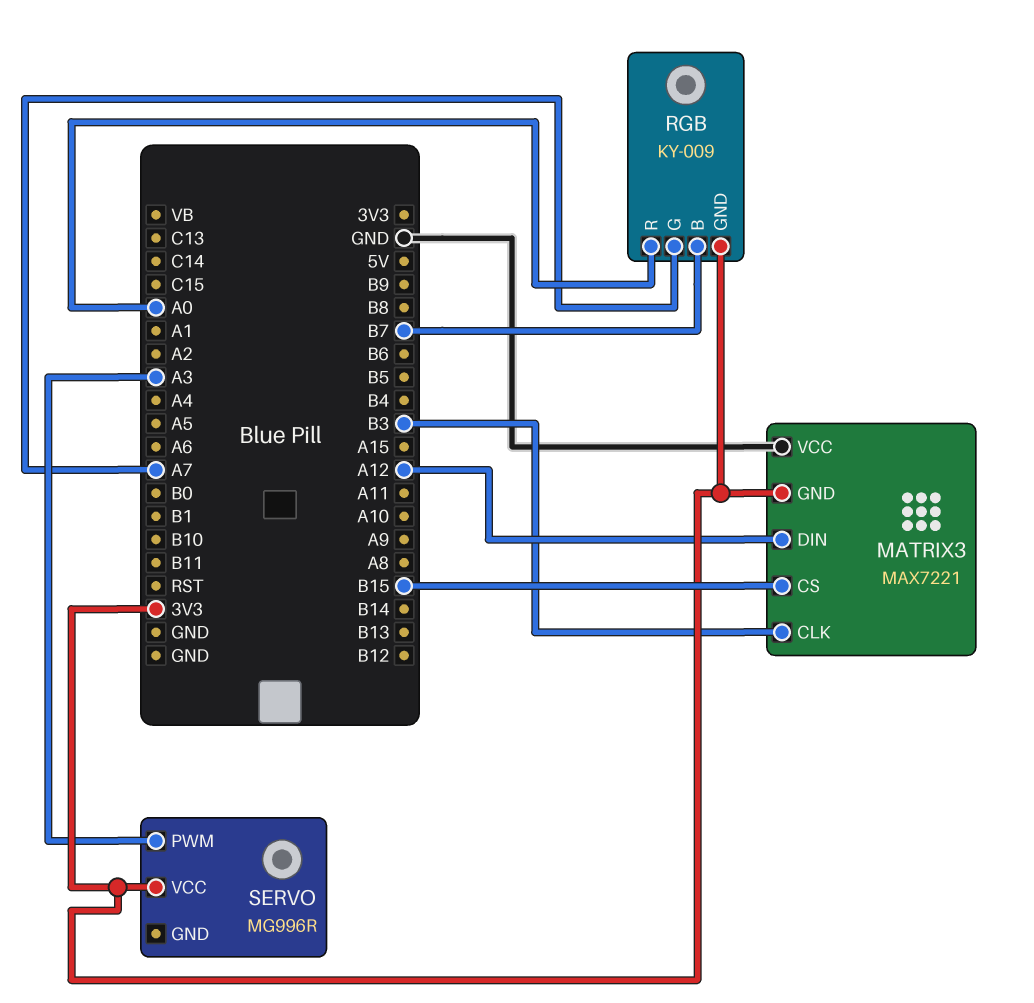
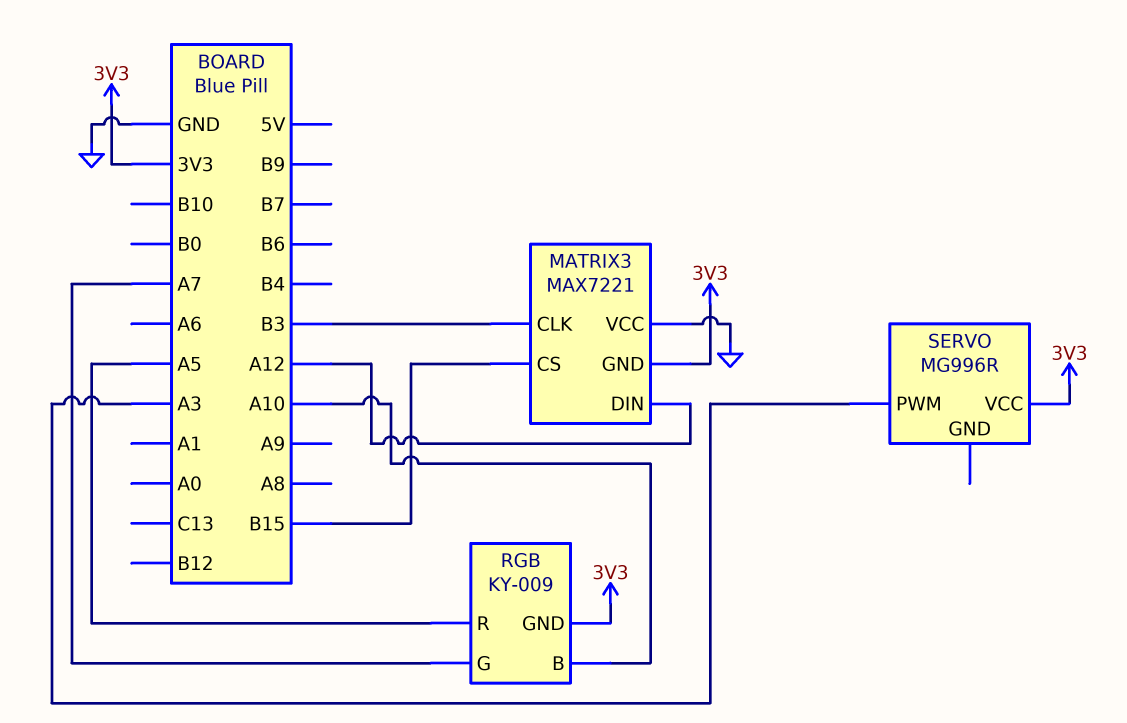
RGB pin B: B7 -> A10
RGB pin R: A0 -> A5

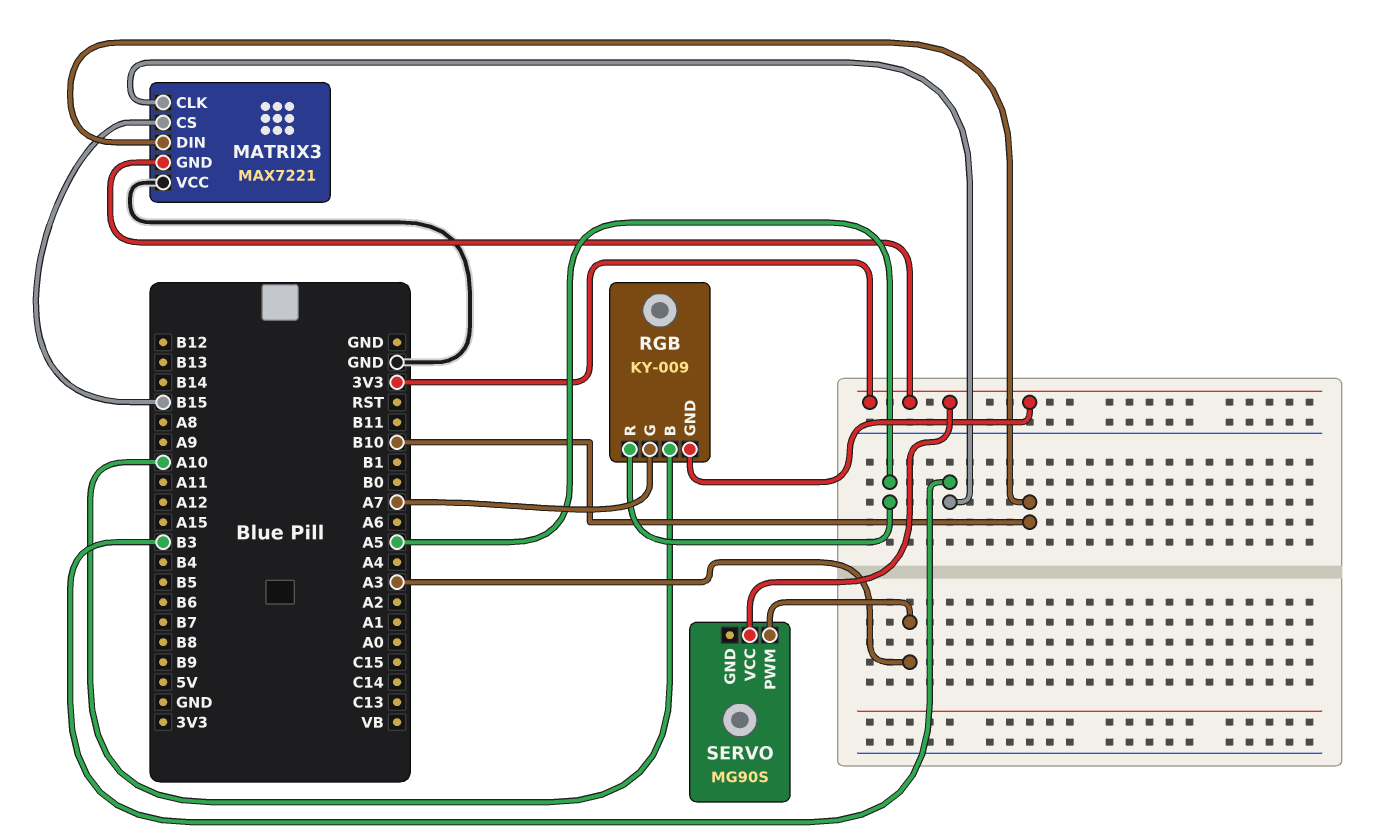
MATRIX3 pin DIN: A12 -> B10
SERVO: MG996R -> MG90S

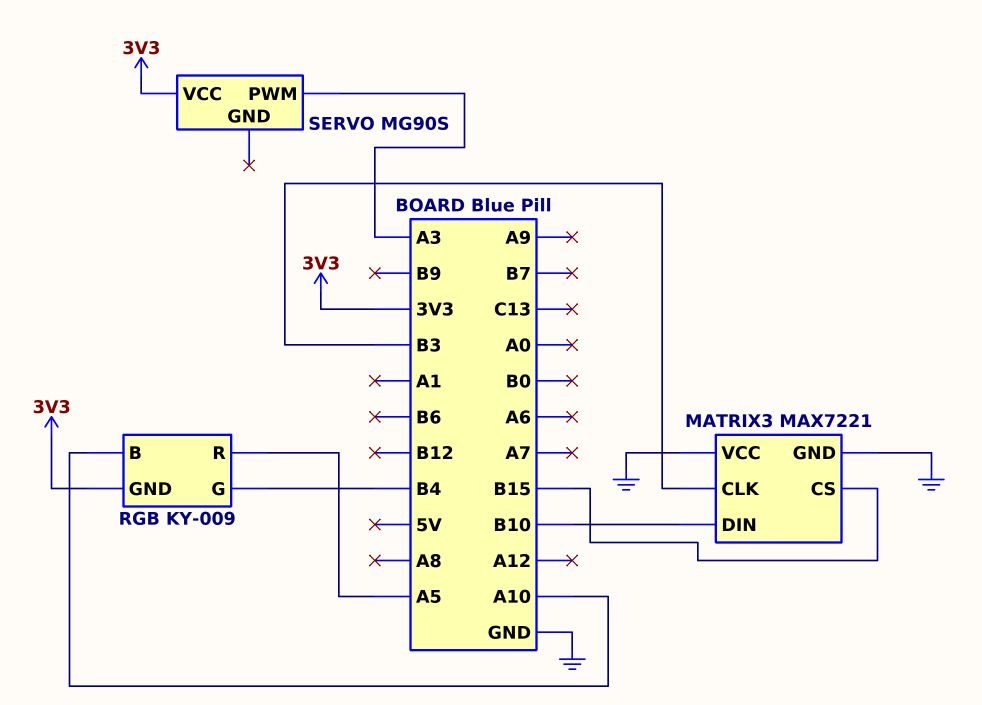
MATRIX3 pin GND: 3V3 -> GND
RGB pin G: A7 -> B4

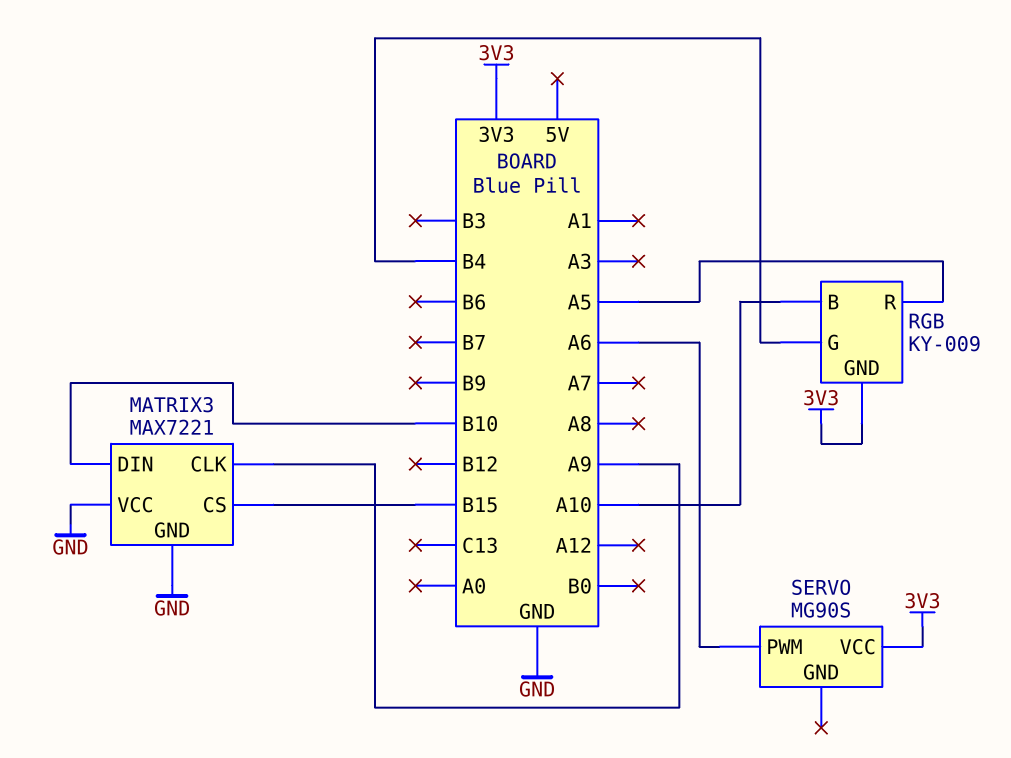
MATRIX3 pin CLK: B3 -> A9
SERVO pin PWM: A3 -> A6

